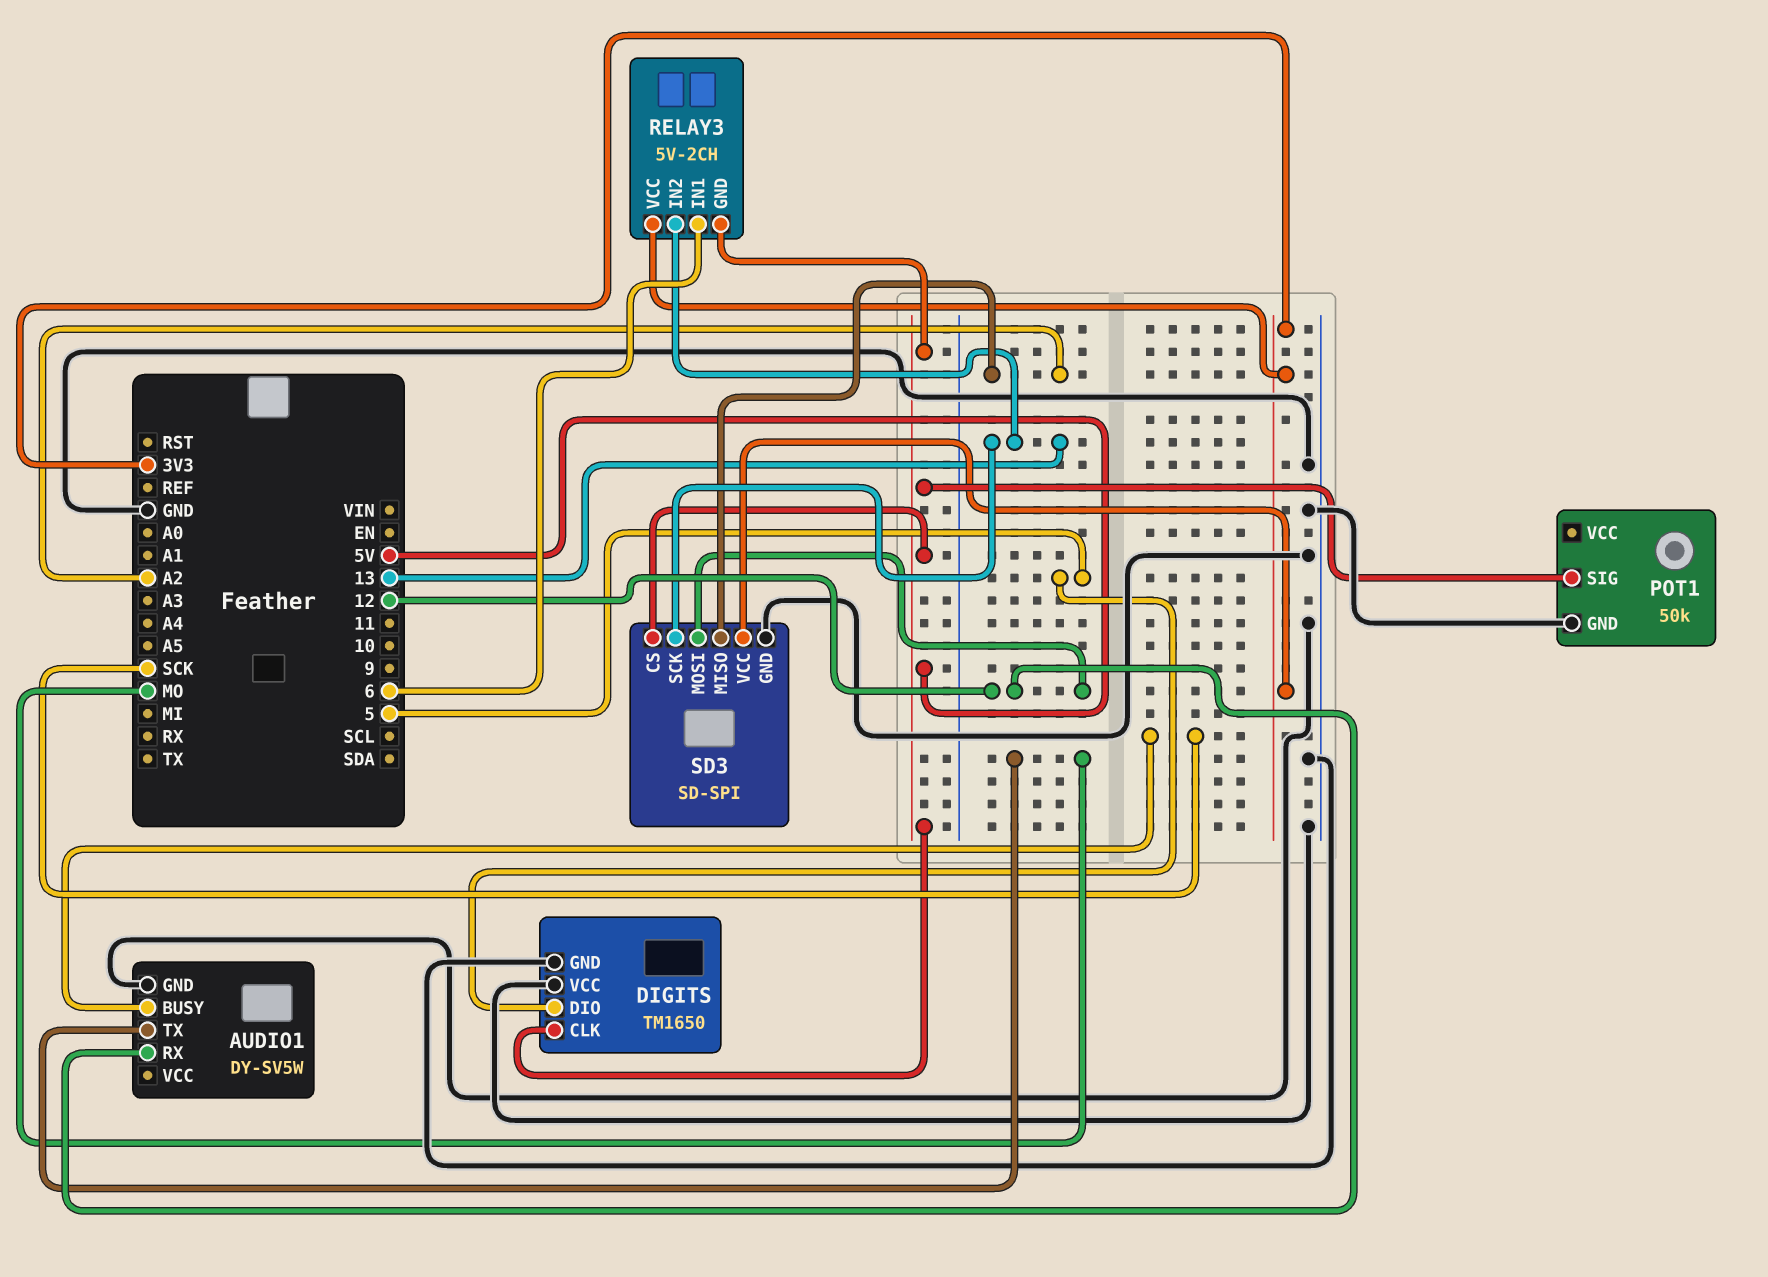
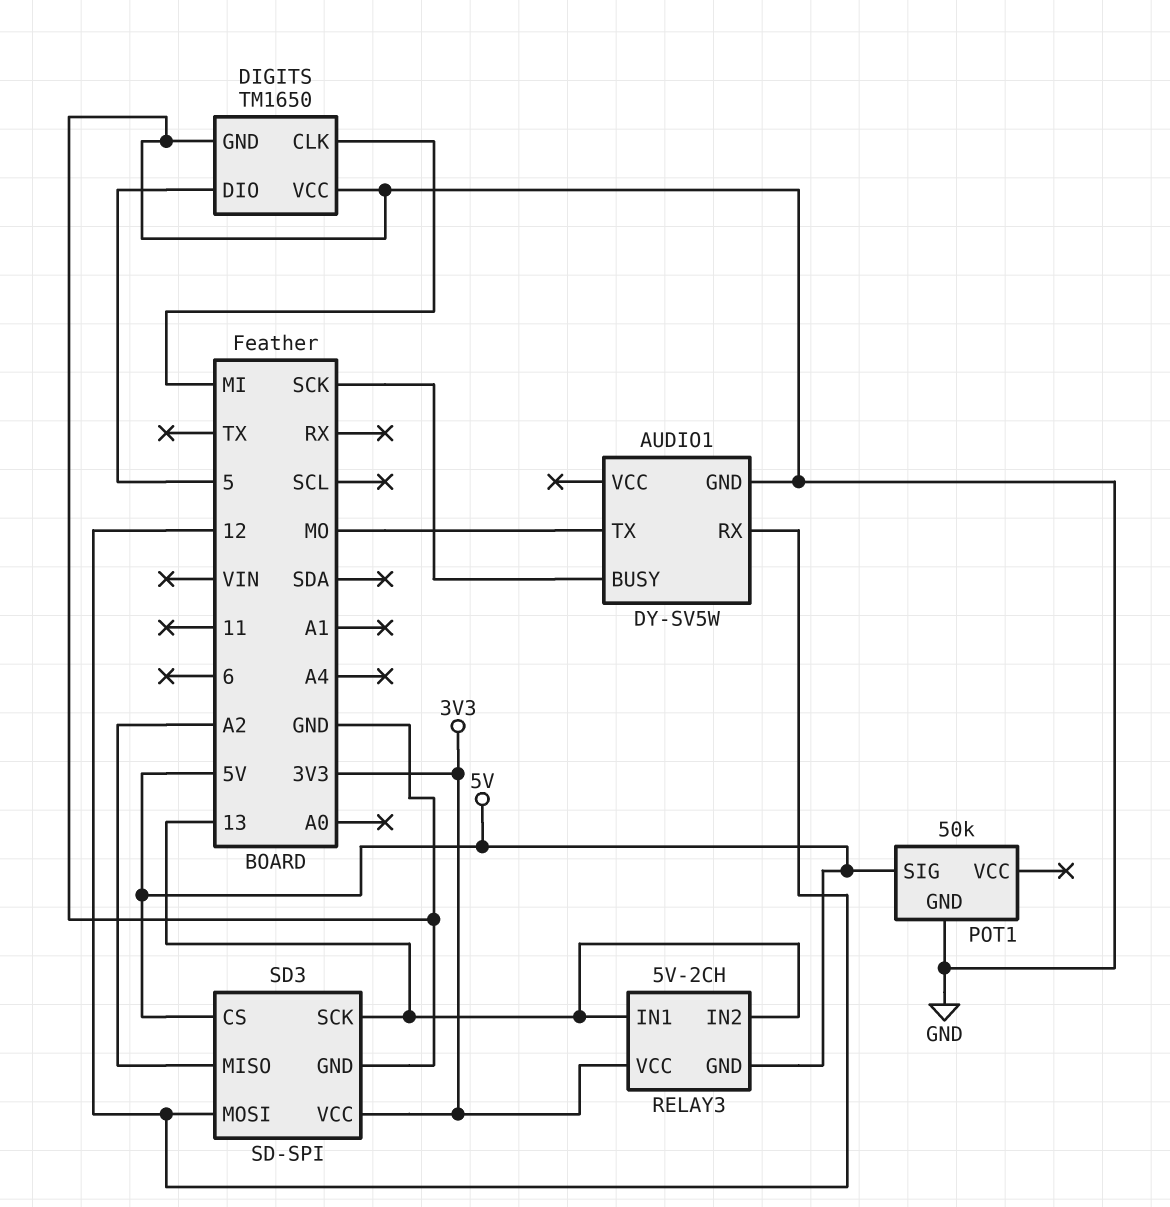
DIGITS pin CLK: 5V -> MI
RELAY3 pin IN1: 6 -> 13

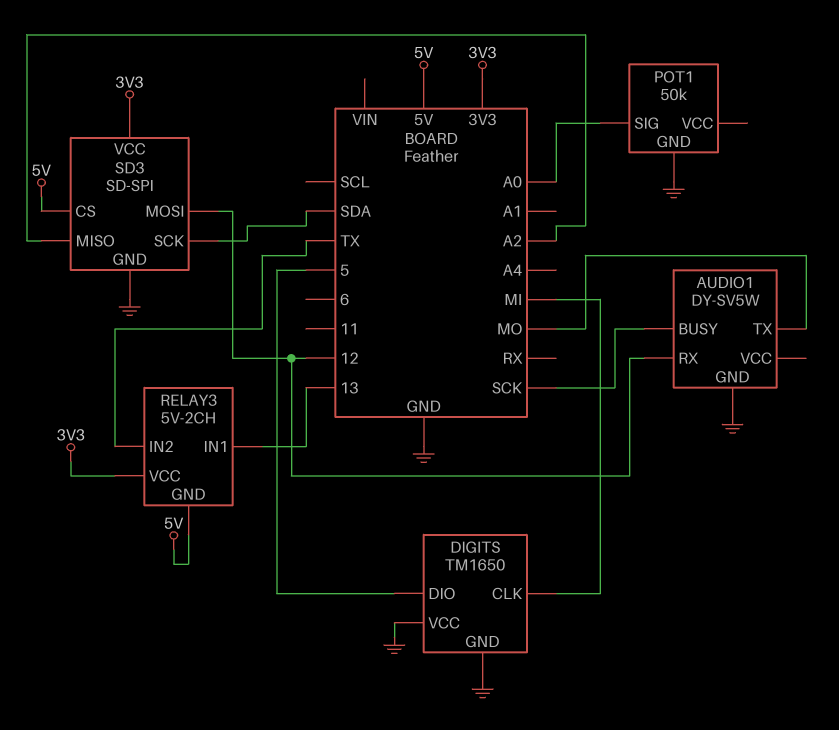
POT1 pin SIG: 5V -> A0
RELAY3 pin IN2: 13 -> TX
SD3 pin SCK: 13 -> SDA

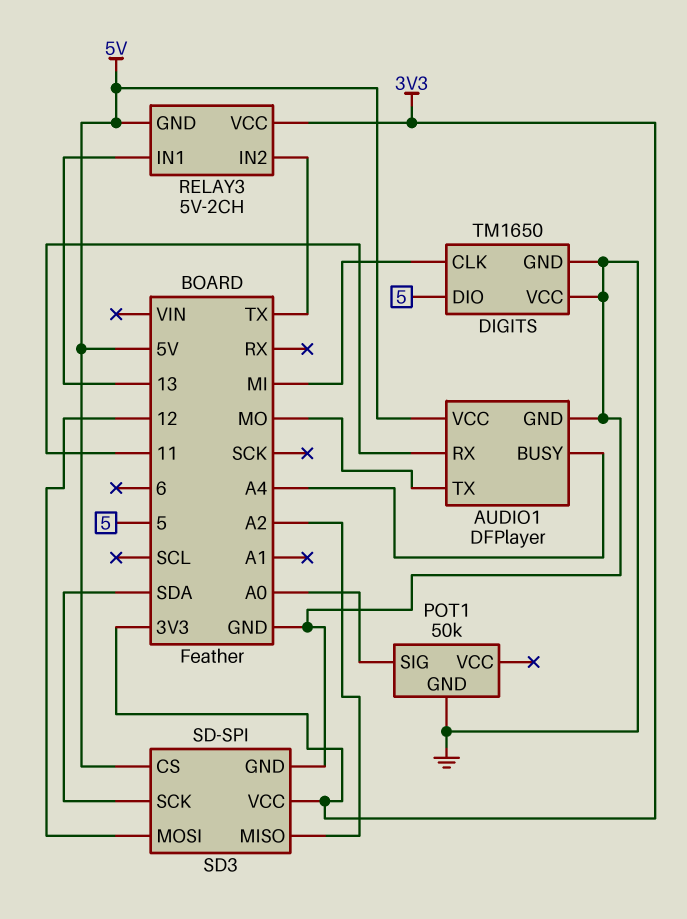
AUDIO1: DY-SV5W -> DFPlayer
AUDIO1 pin BUSY: SCK -> A4
AUDIO1 pin RX: 12 -> 11
AUDIO1 pin VCC: none -> 5V

